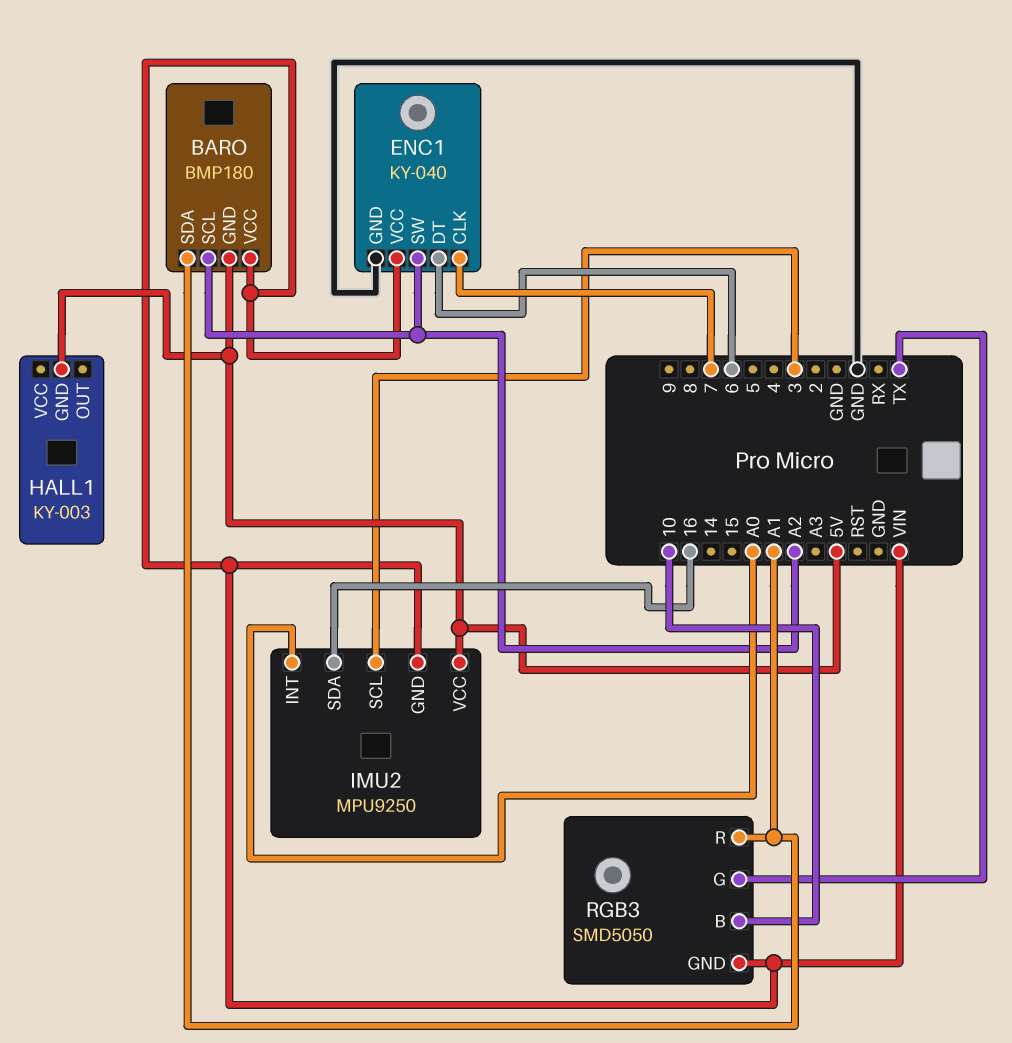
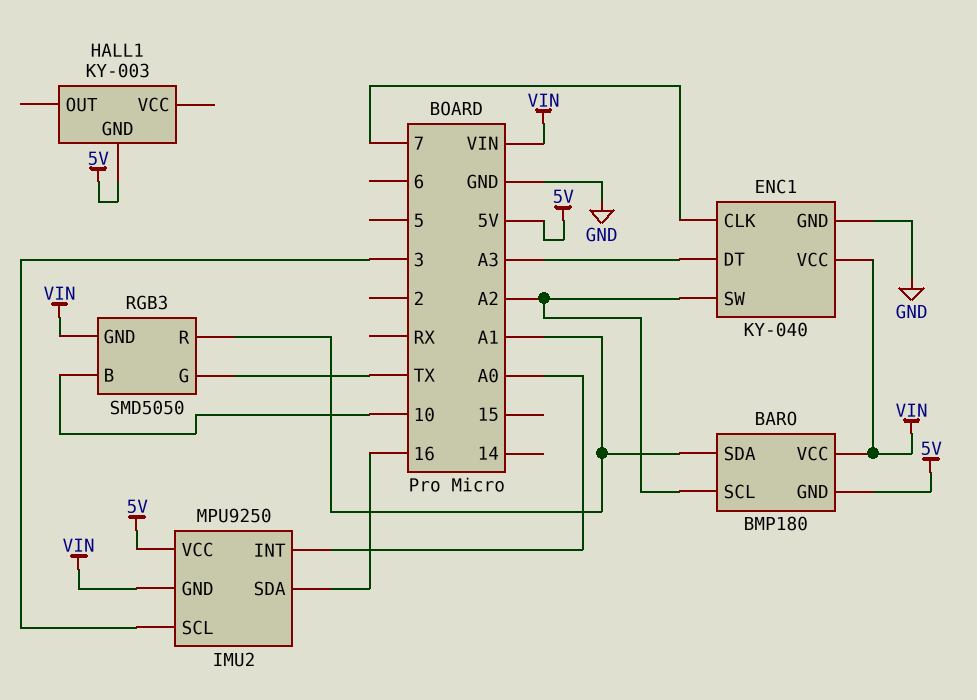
ENC1 pin DT: 6 -> A3

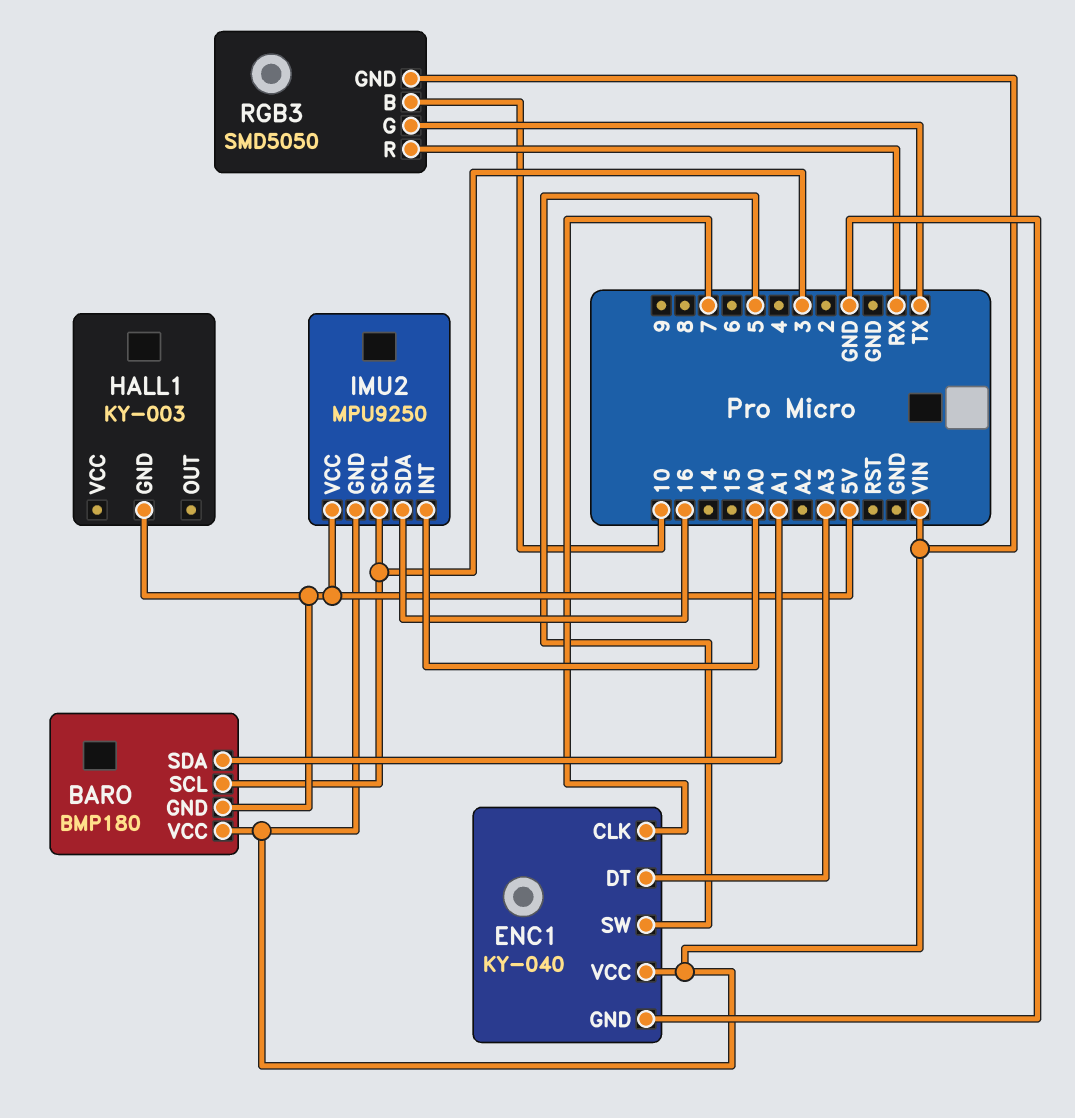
BARO pin SCL: A2 -> 3
ENC1 pin SW: A2 -> 5
RGB3 pin R: A1 -> RX

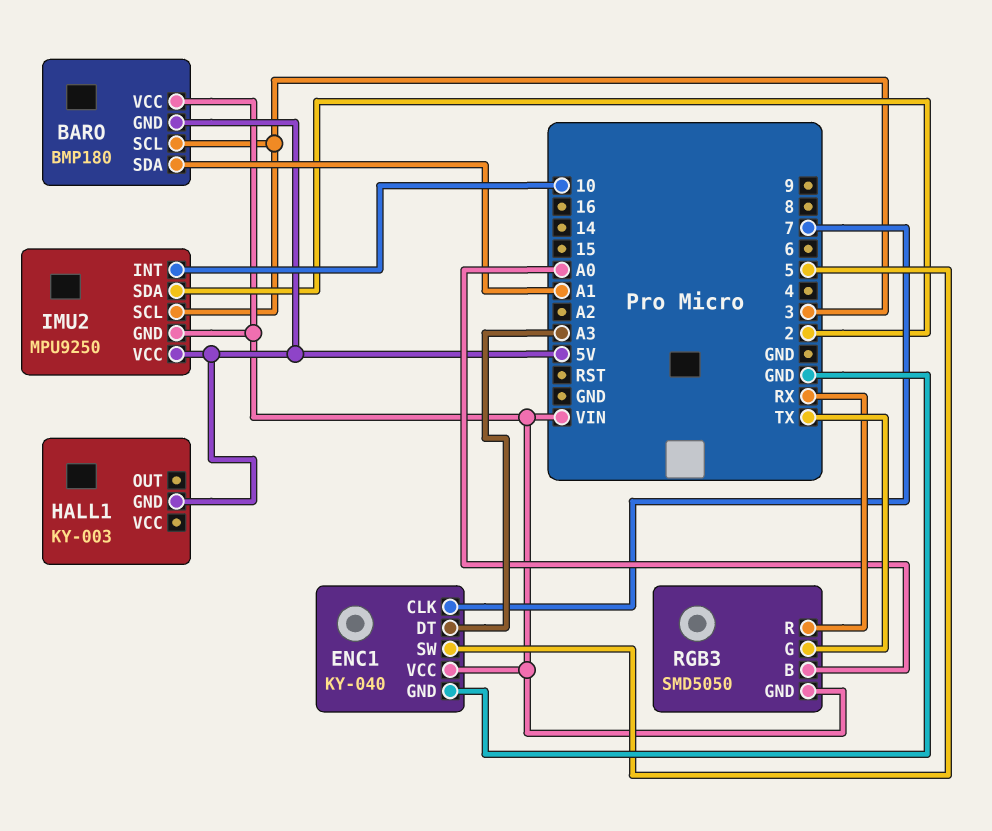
IMU2 pin INT: A0 -> 10
IMU2 pin SDA: 16 -> 2
RGB3 pin B: 10 -> A0

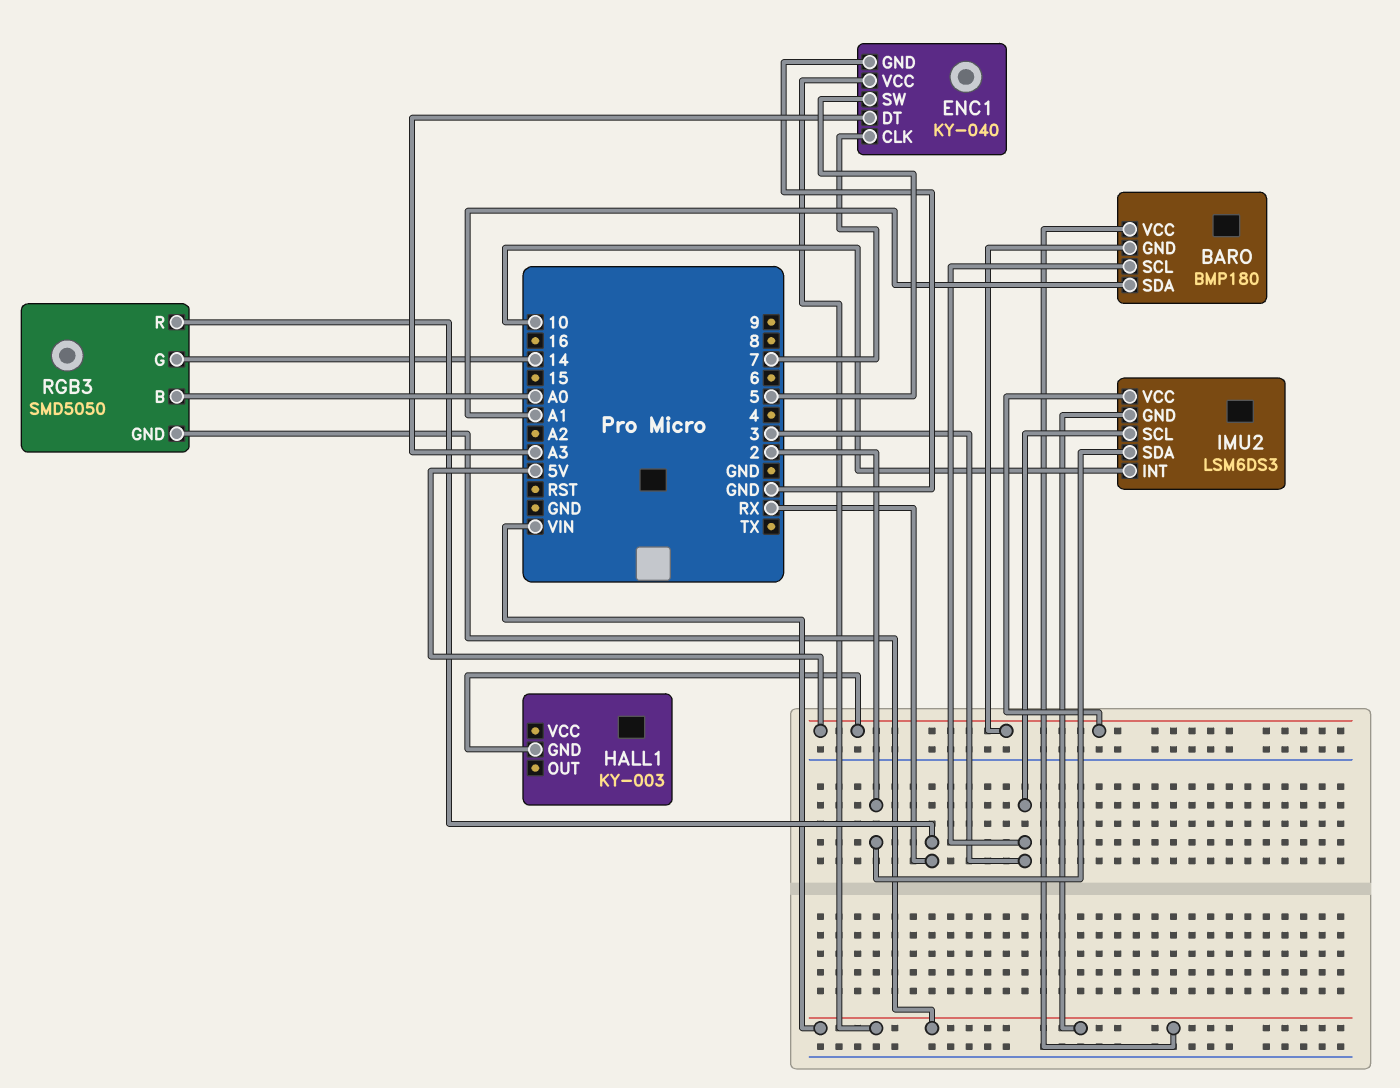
IMU2: MPU9250 -> LSM6DS3
RGB3 pin G: TX -> 14

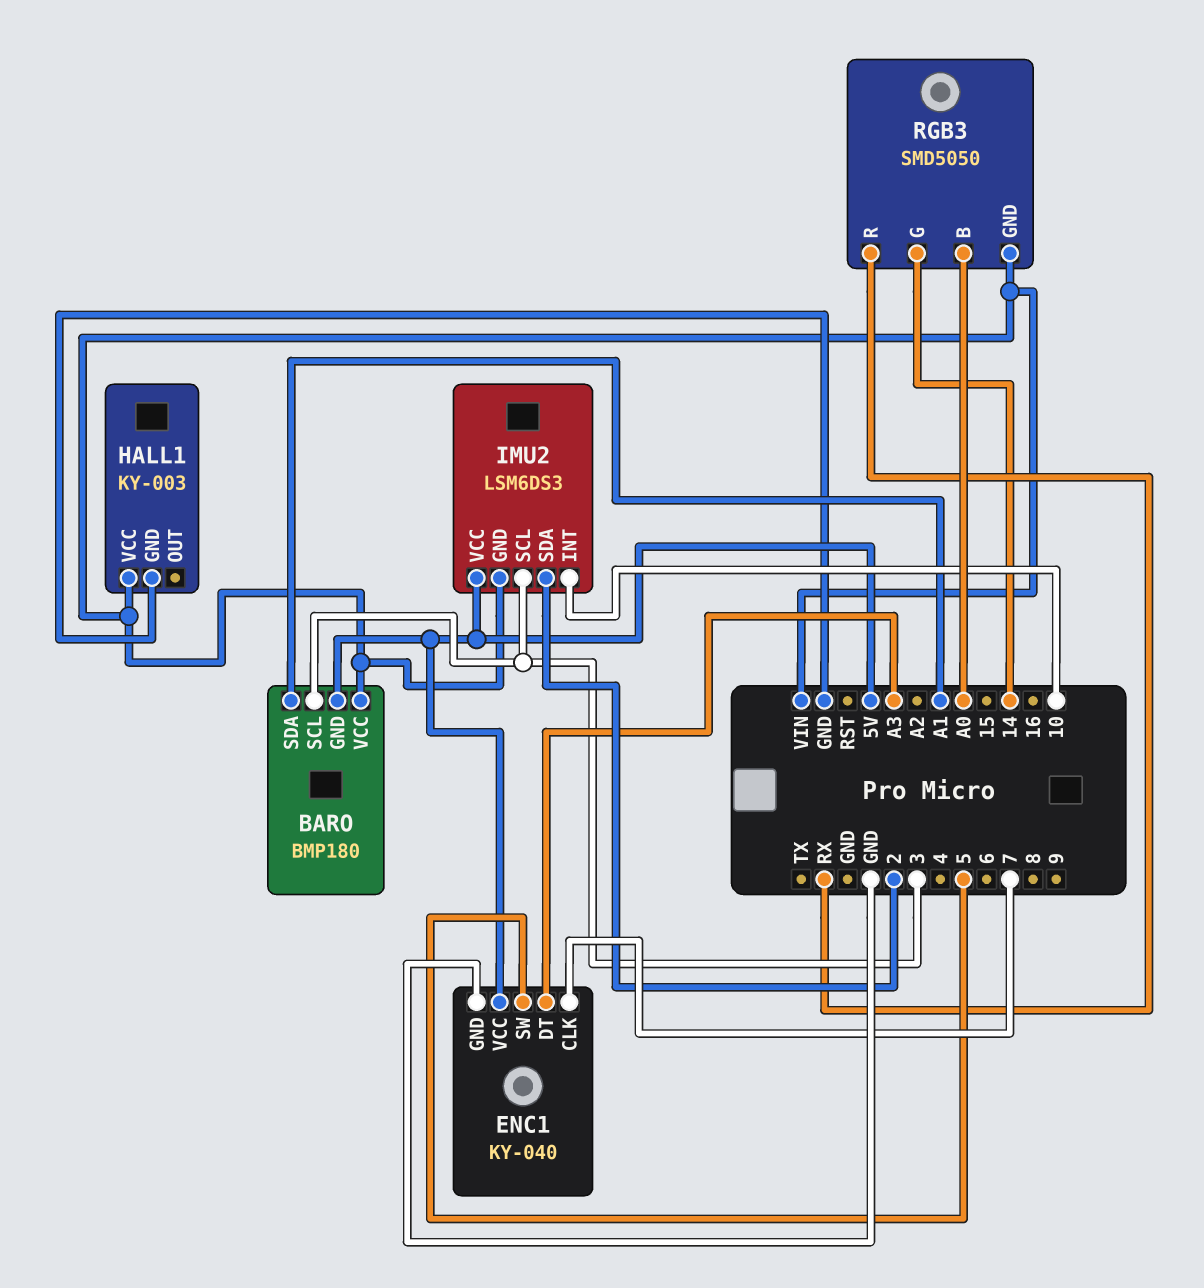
ENC1 pin VCC: VIN -> 5V
HALL1 pin GND: 5V -> GND
HALL1 pin VCC: none -> VIN

